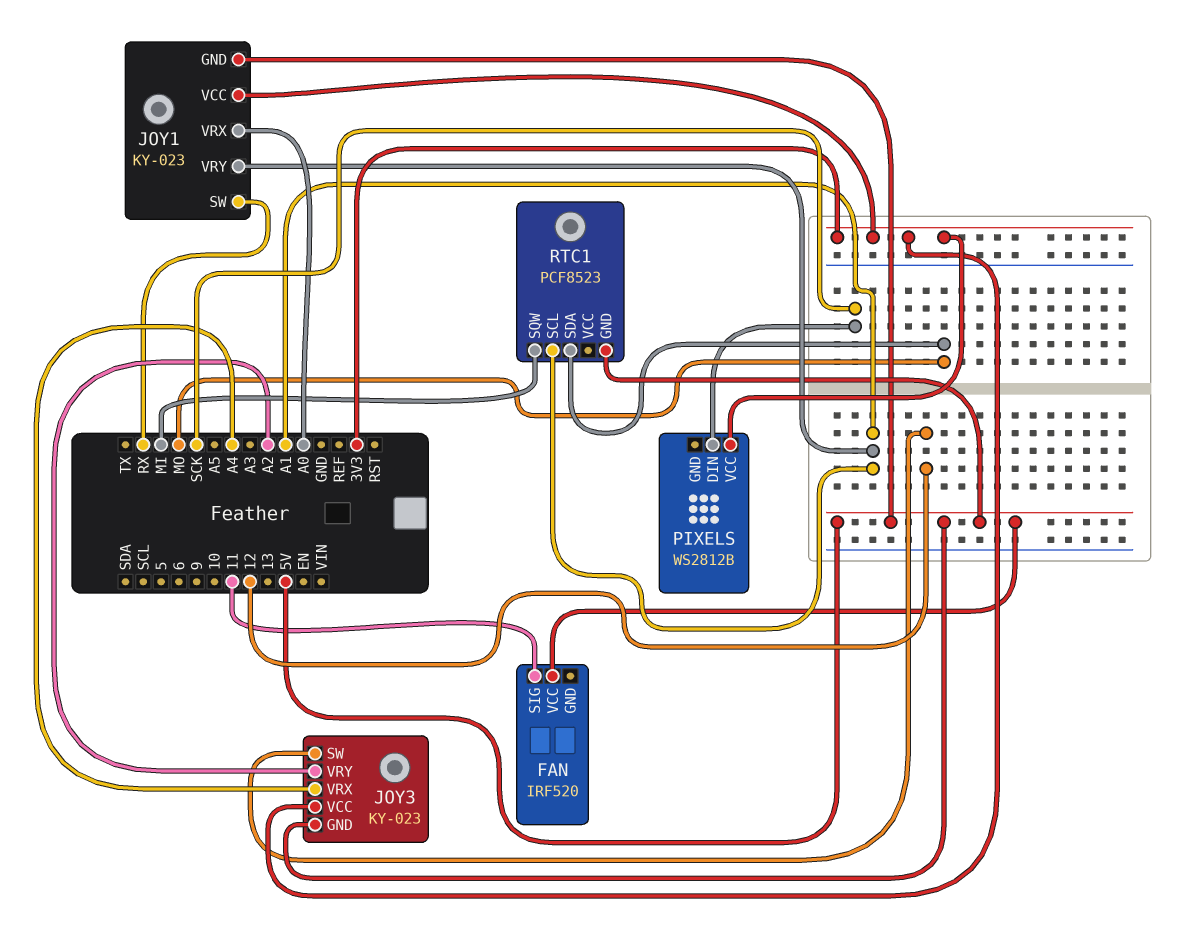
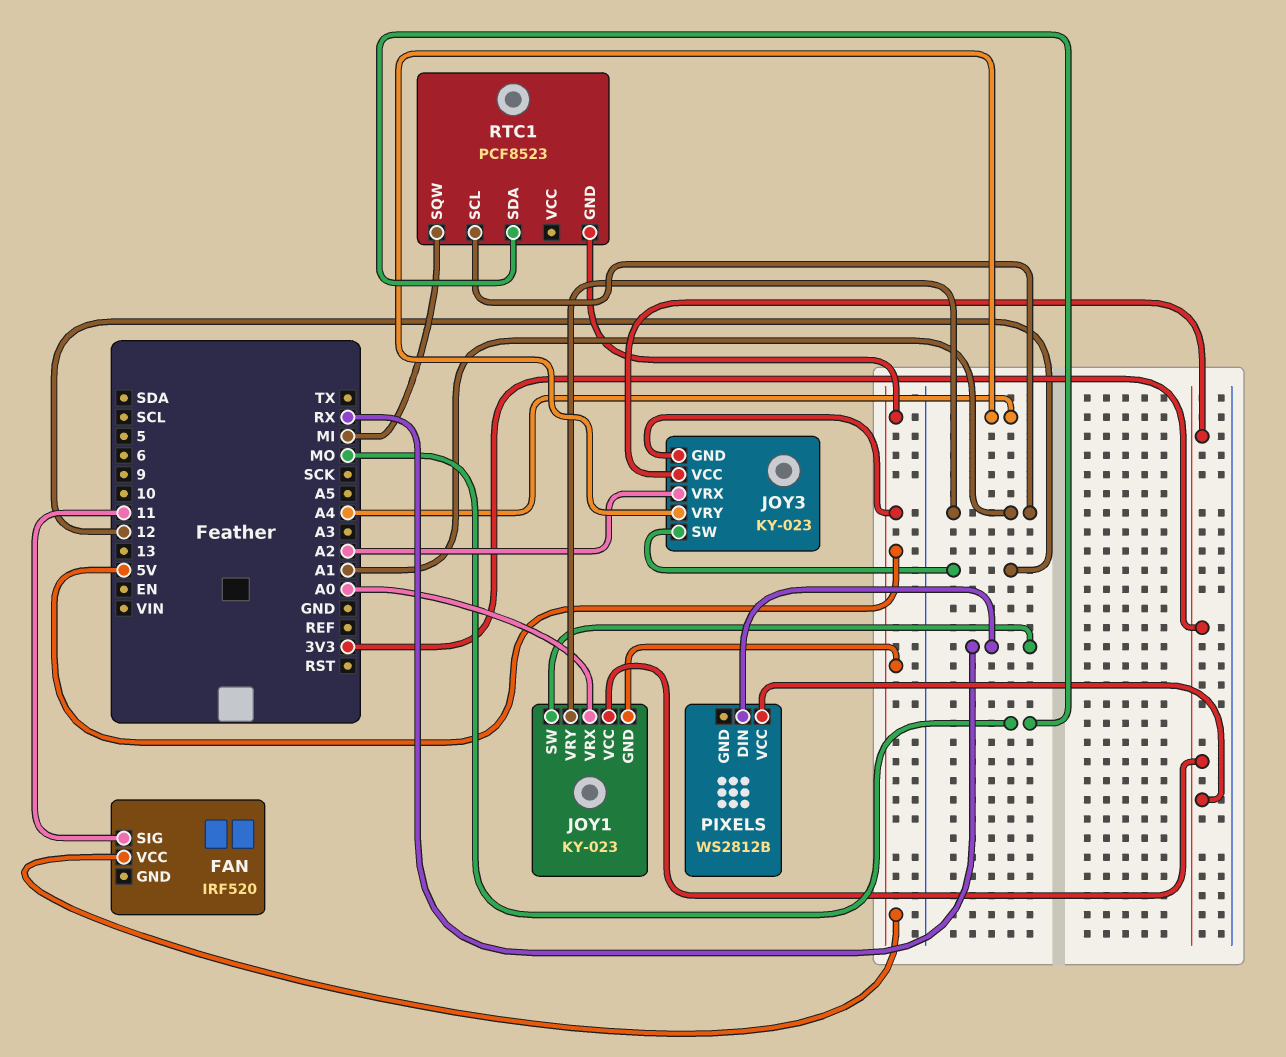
JOY3 pin VRX: A4 -> A2
JOY3 pin VRY: A2 -> A4
PIXELS pin DIN: SCK -> RX

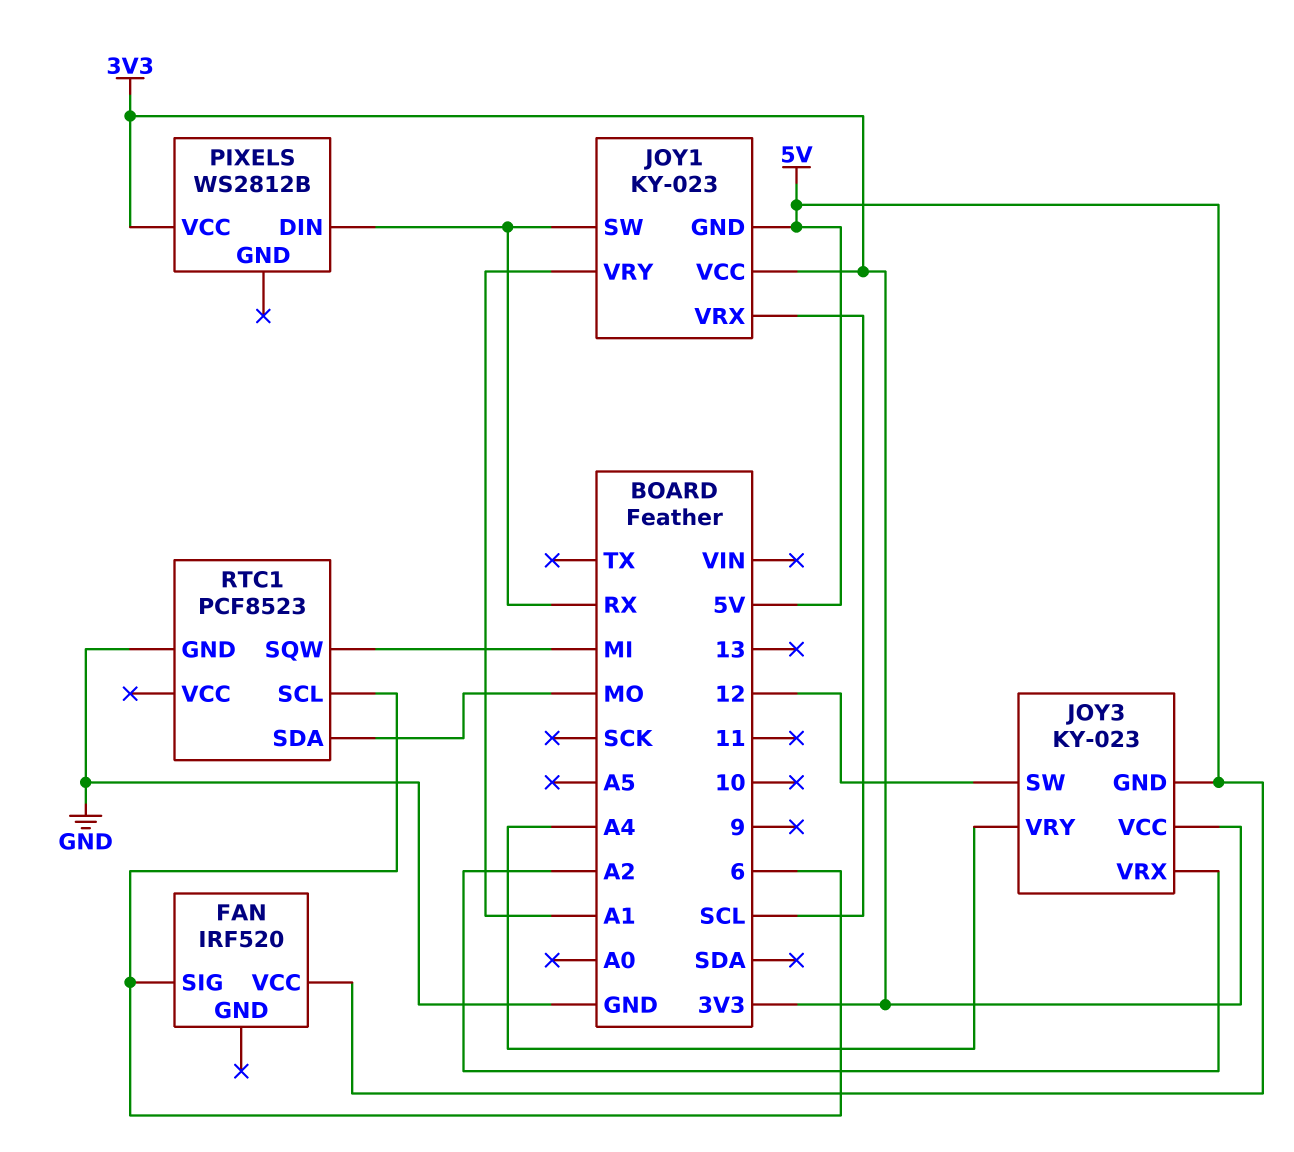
FAN pin SIG: 11 -> 6
JOY1 pin VRX: A0 -> SCL
RTC1 pin GND: 5V -> GND
RTC1 pin SCL: A1 -> 6

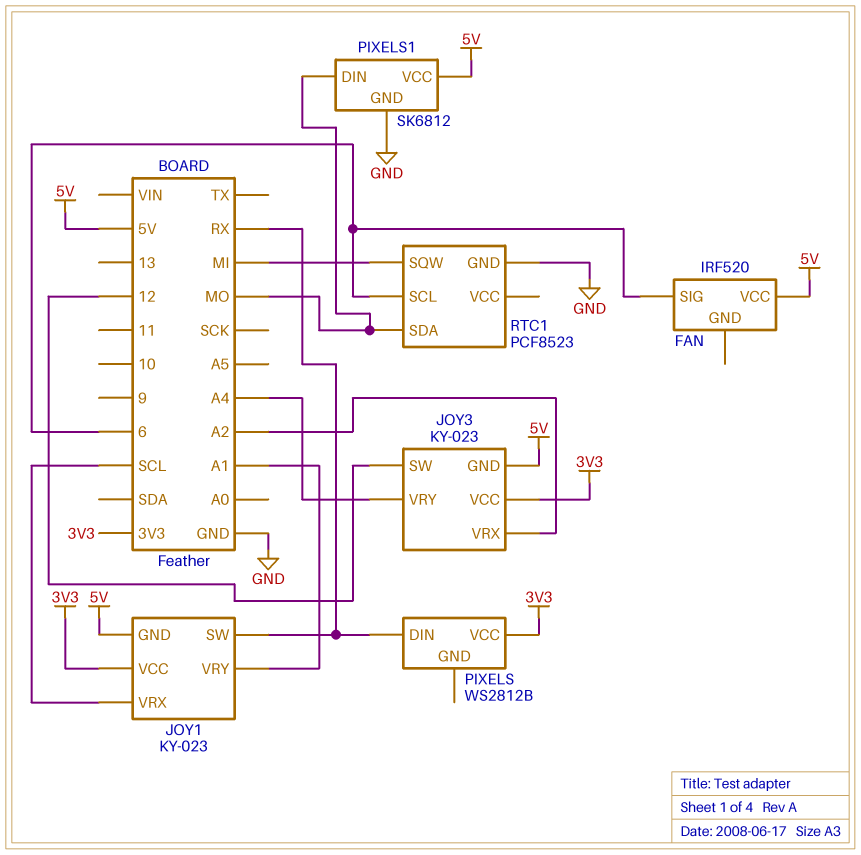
PIXELS1: none -> SK6812
PIXELS1 pin DIN: none -> MO
PIXELS1 pin GND: none -> GND
PIXELS1 pin VCC: none -> 5V

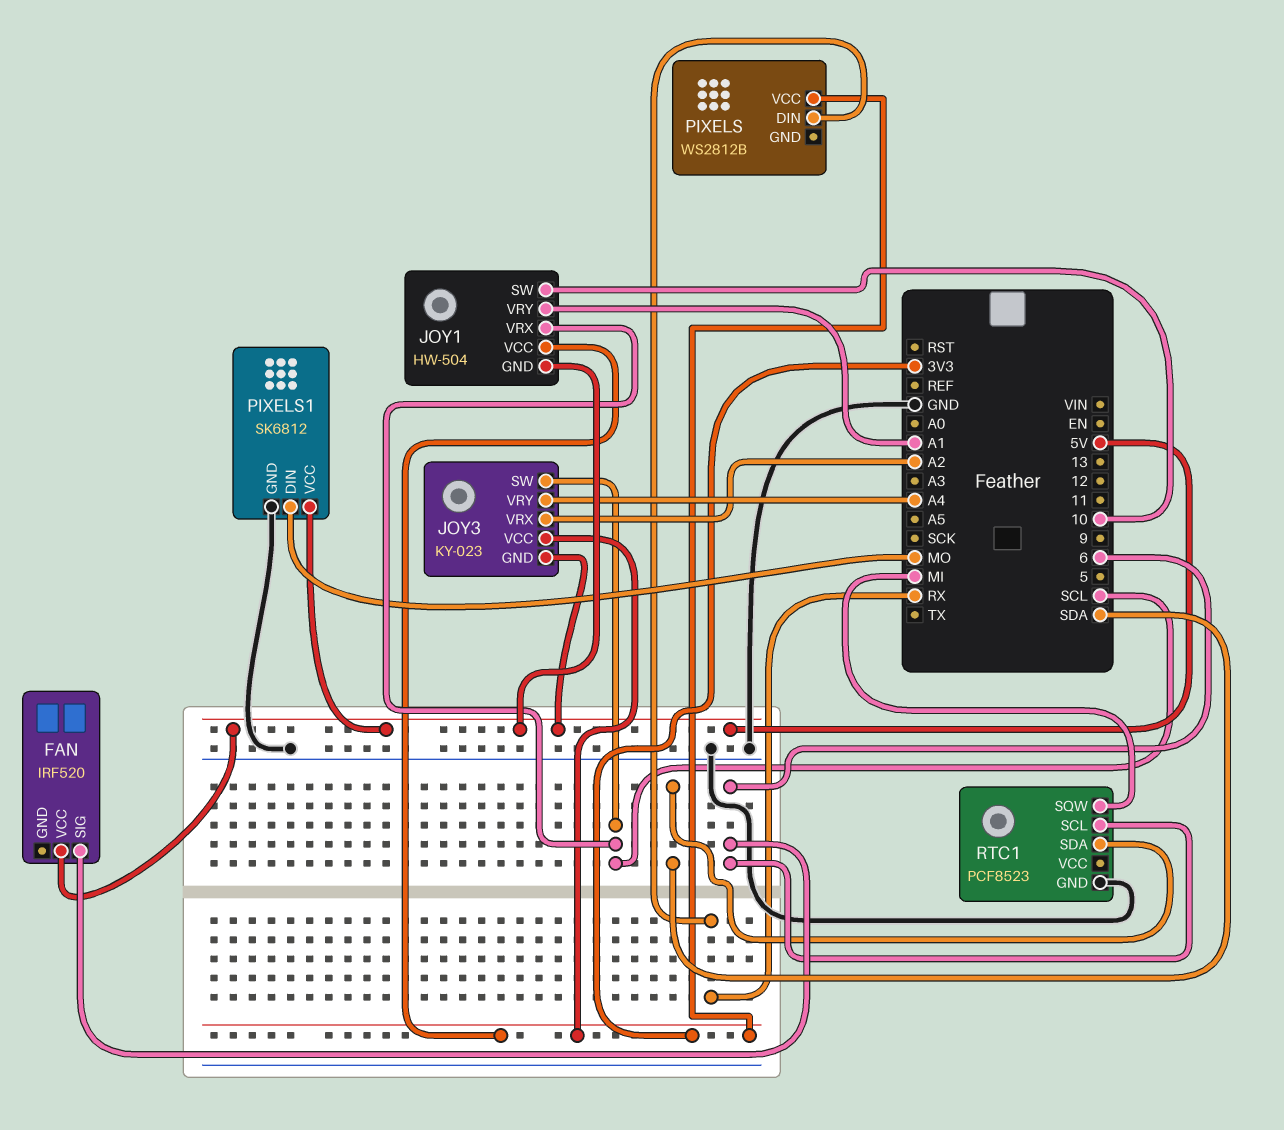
JOY1: KY-023 -> HW-504
JOY1 pin SW: RX -> 10
JOY3 pin SW: 12 -> SCL
RTC1 pin SDA: MO -> SDA

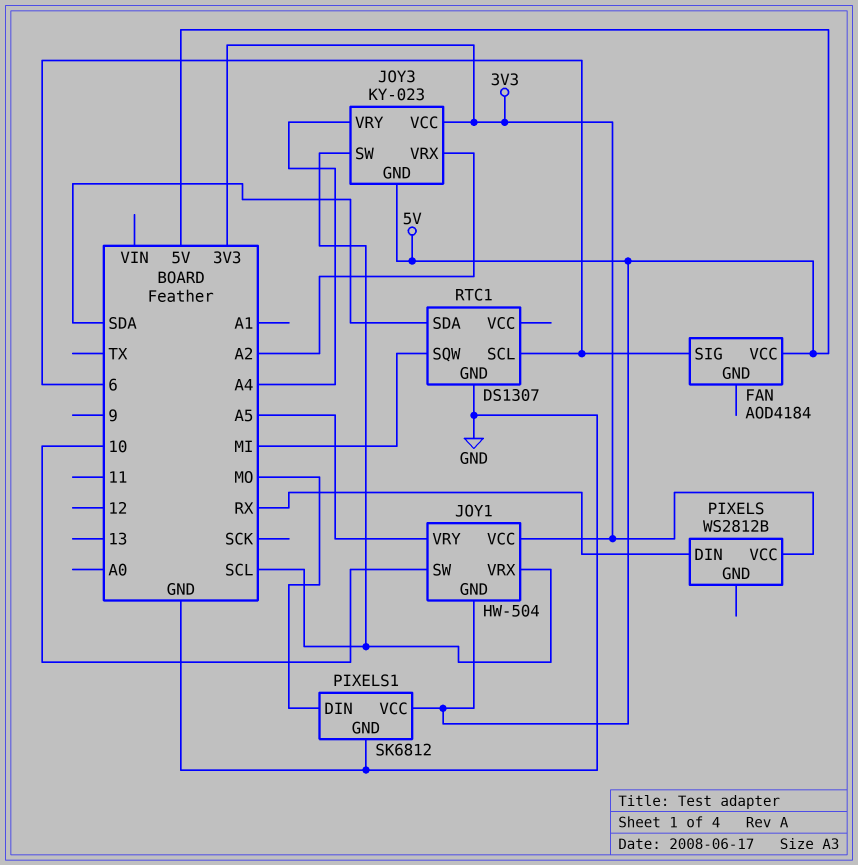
FAN: IRF520 -> AOD4184
JOY1 pin VRY: A1 -> A5
RTC1: PCF8523 -> DS1307

